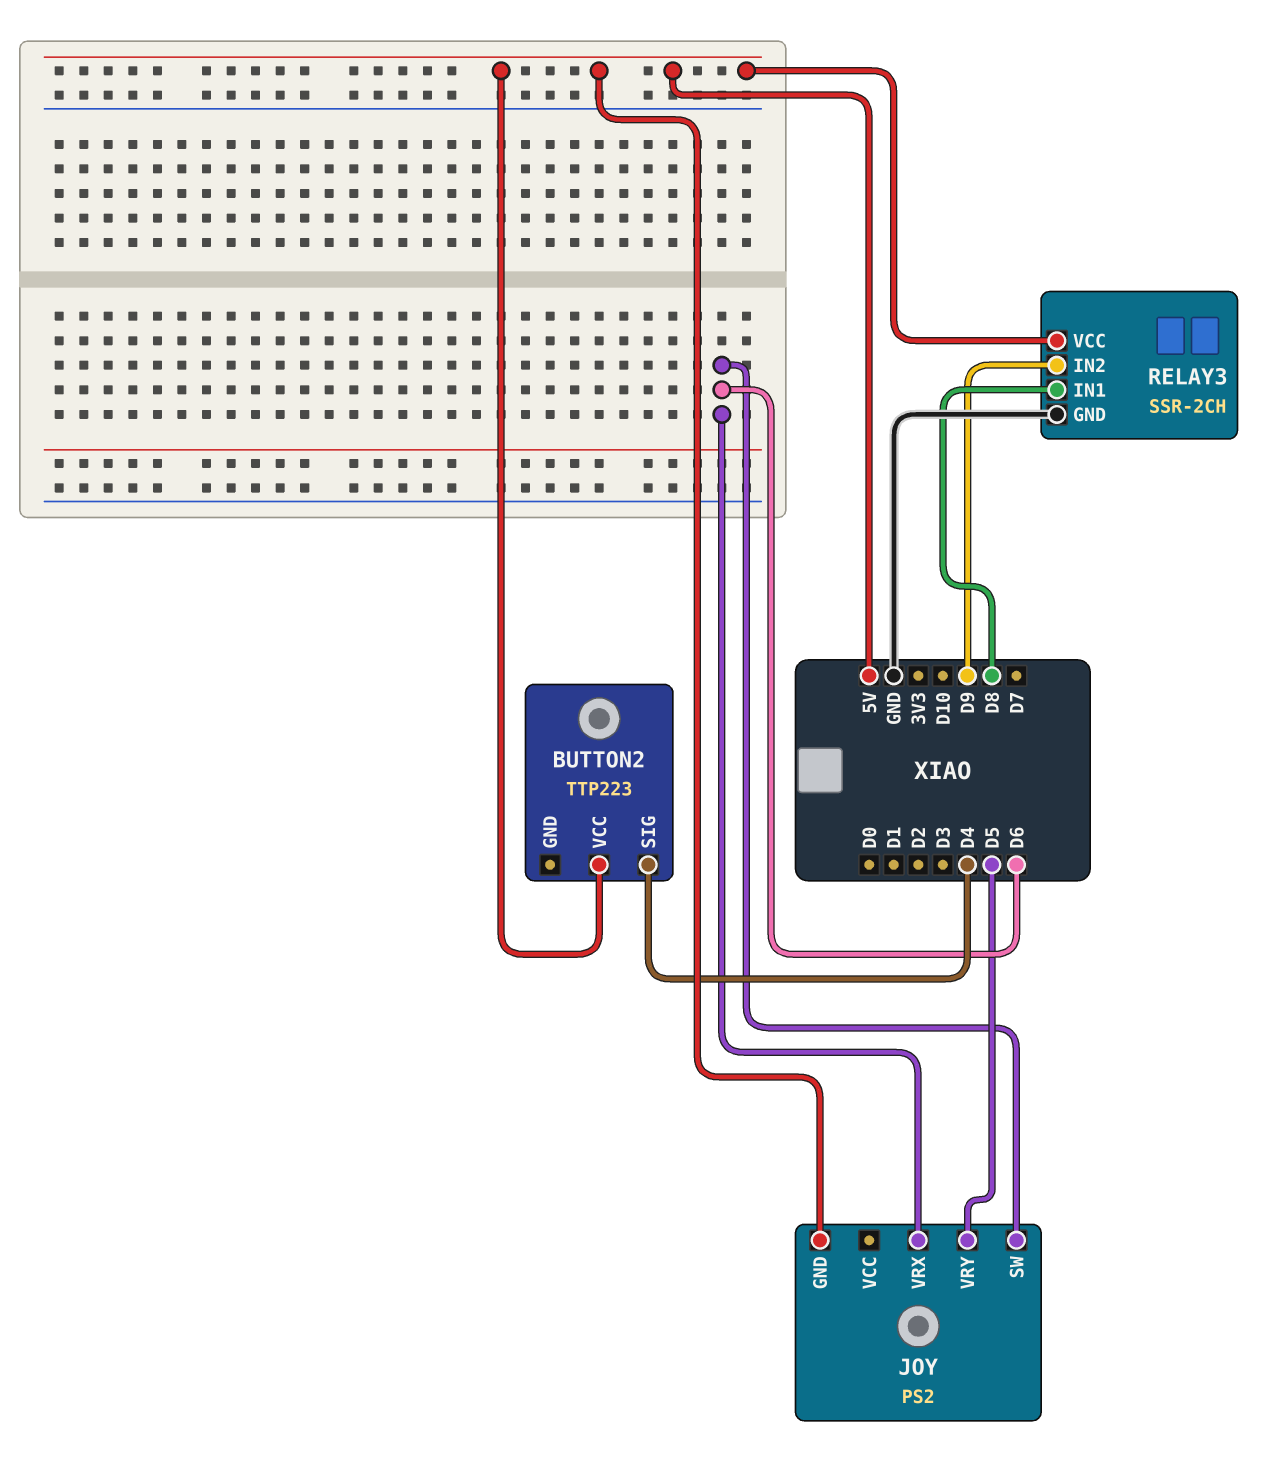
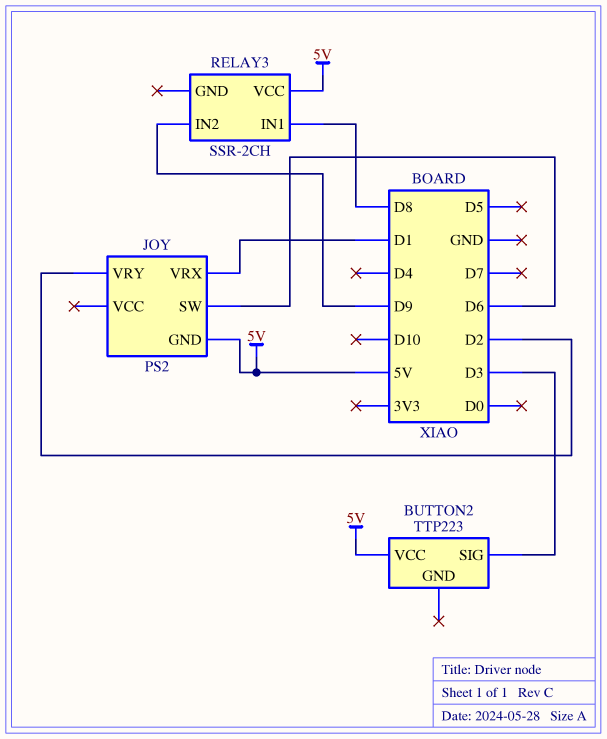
BUTTON2 pin SIG: D4 -> D3
JOY pin VRX: D6 -> D1
JOY pin VRY: D5 -> D2
RELAY3 pin GND: GND -> none

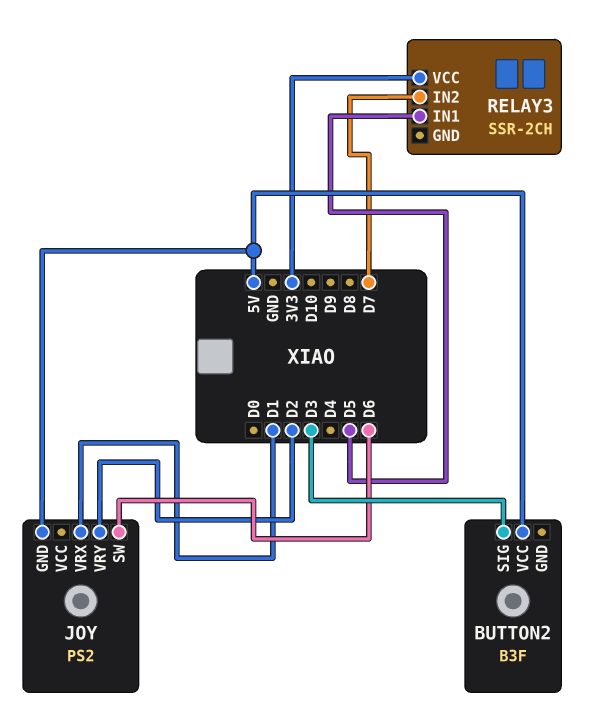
BUTTON2: TTP223 -> B3F
RELAY3 pin IN1: D8 -> D5
RELAY3 pin IN2: D9 -> D7
RELAY3 pin VCC: 5V -> 3V3

